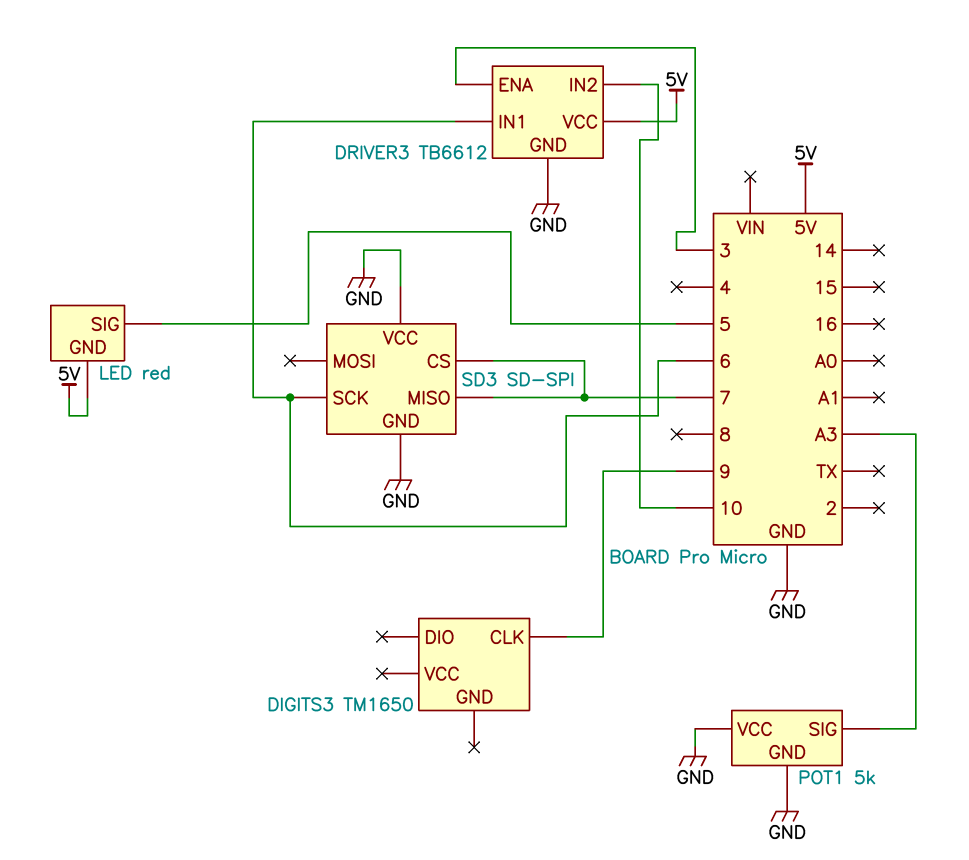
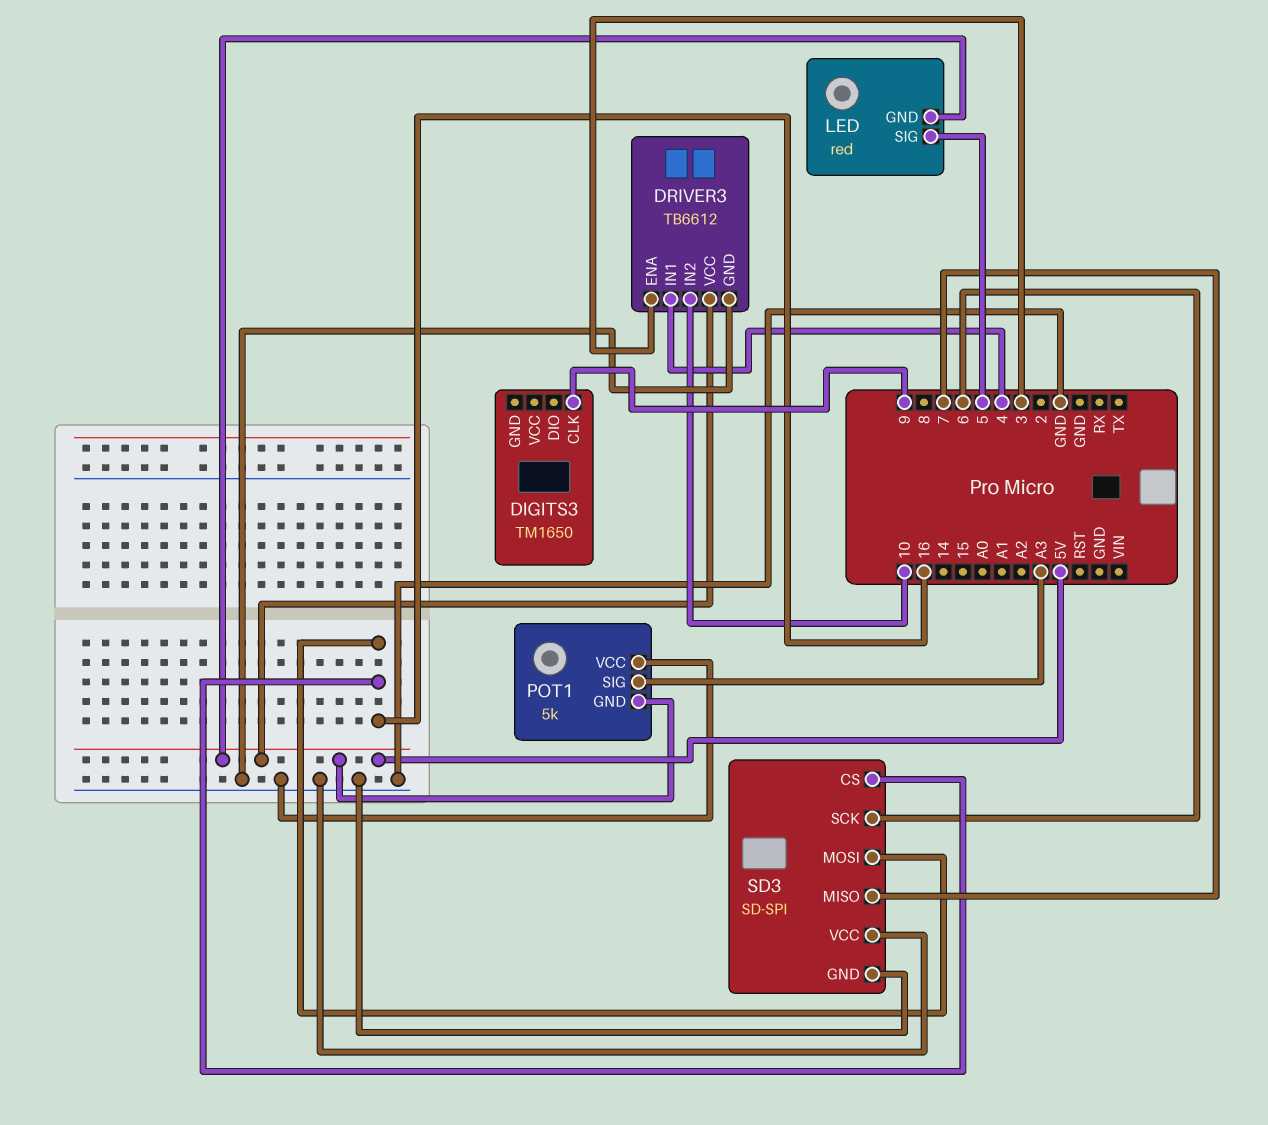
DRIVER3 pin IN1: 6 -> 4
POT1 pin GND: GND -> 5V
SD3 pin CS: 7 -> 16
SD3 pin MOSI: none -> 16

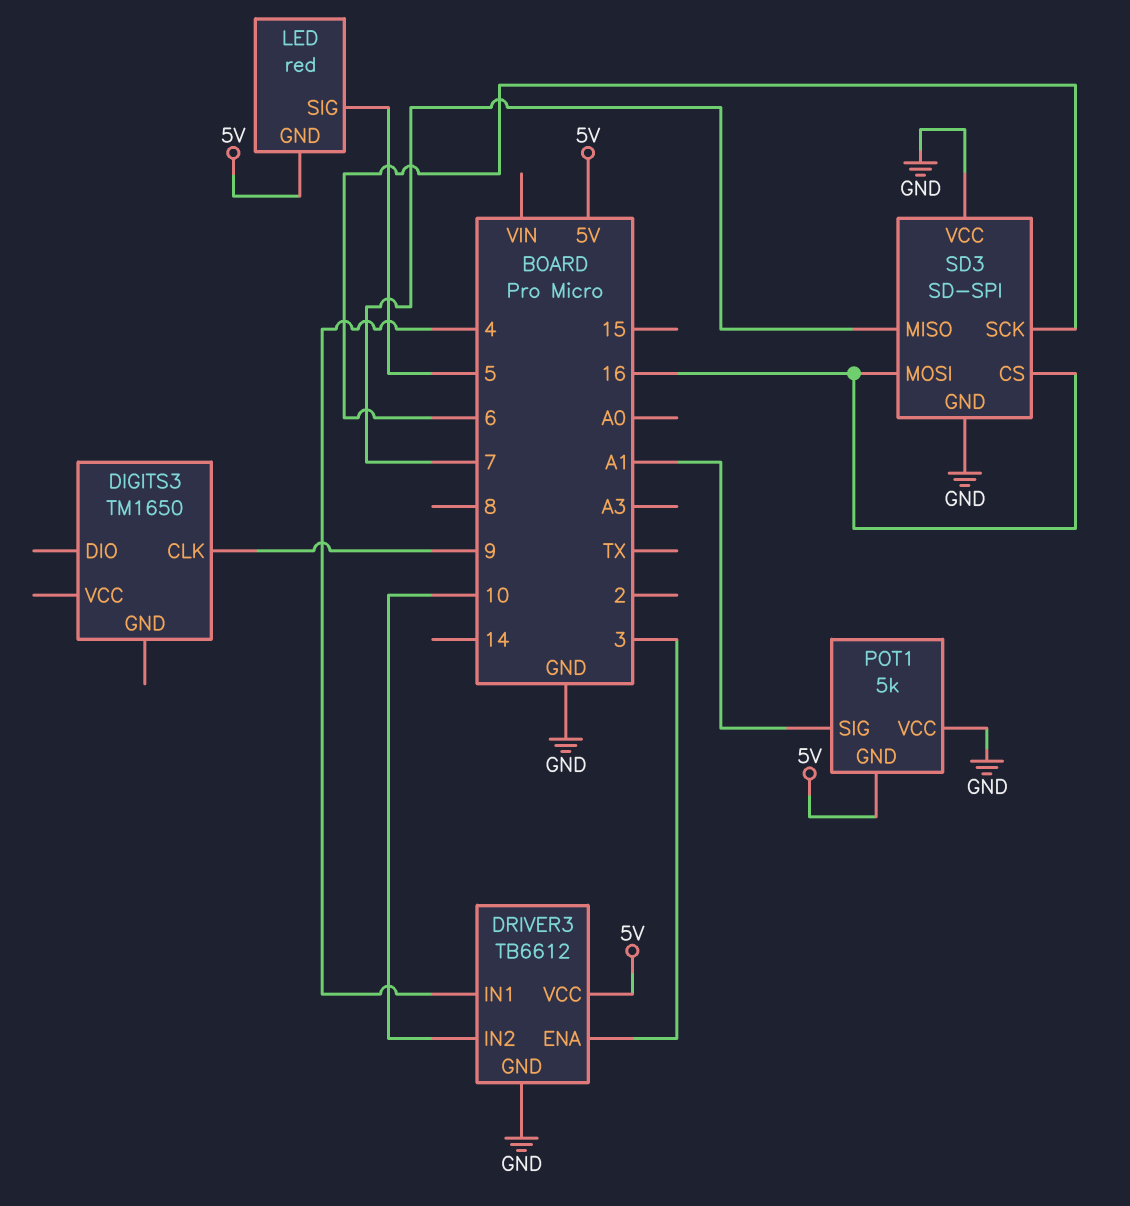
POT1 pin SIG: A3 -> A1

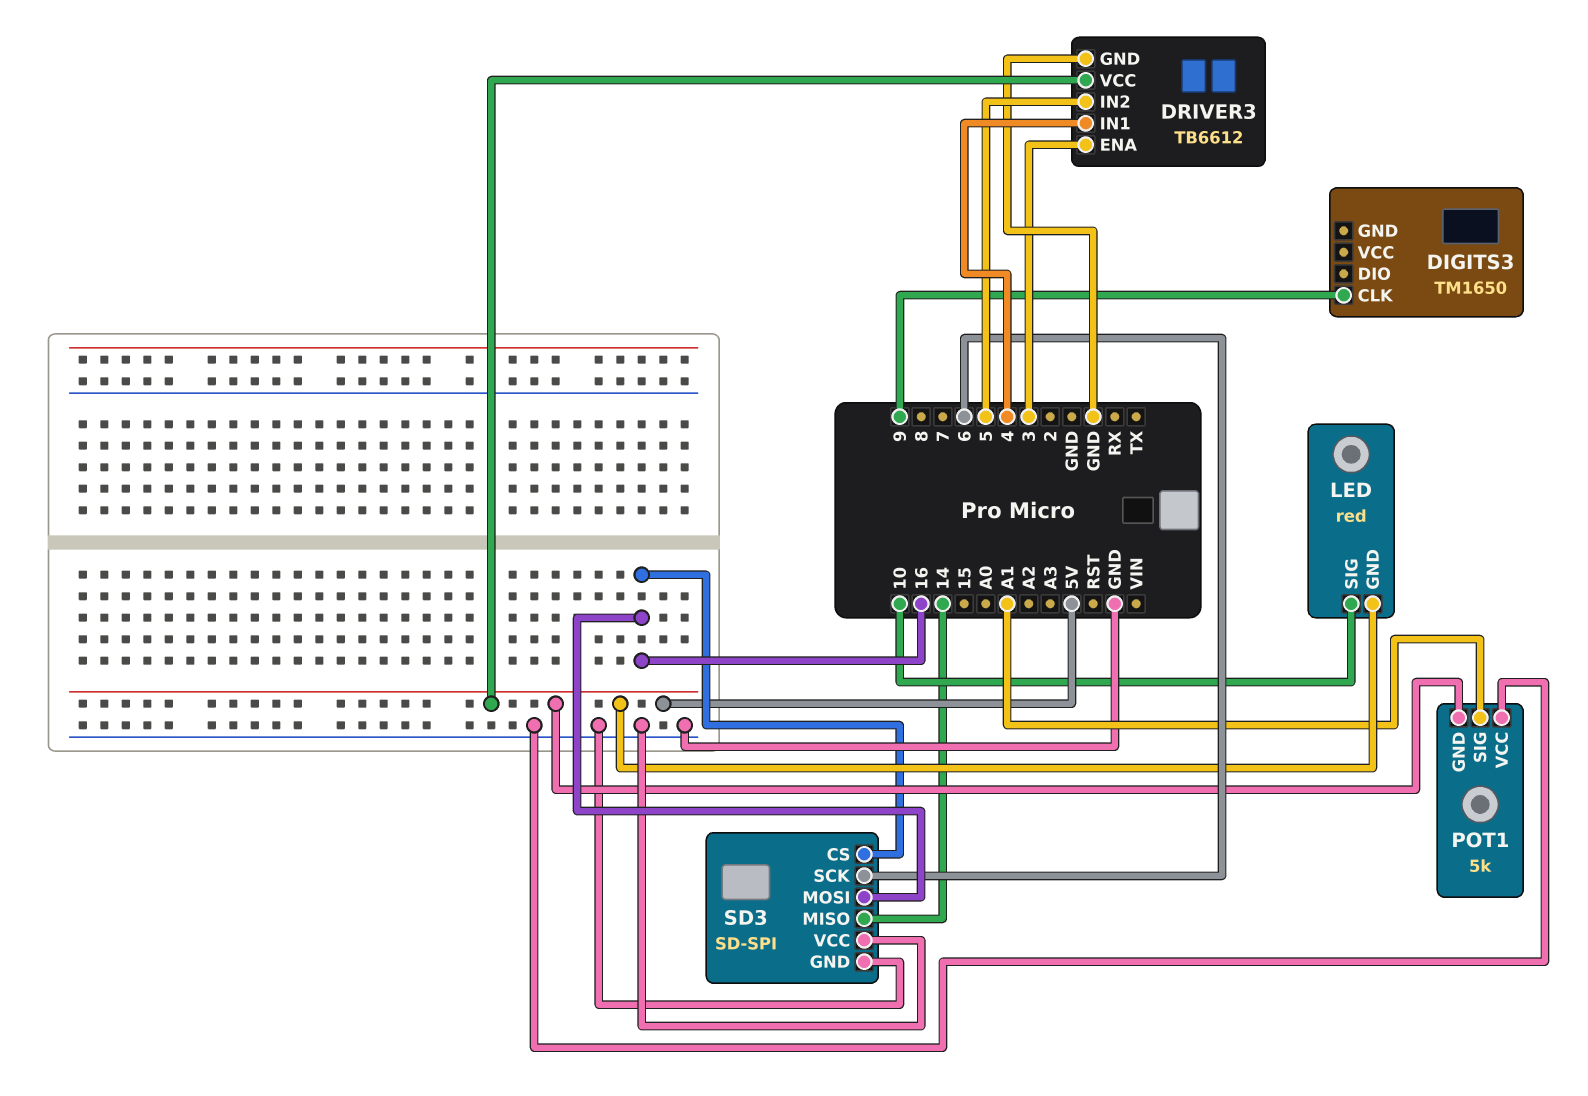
DRIVER3 pin IN2: 10 -> 5
LED pin SIG: 5 -> 10
SD3 pin MISO: 7 -> 14

